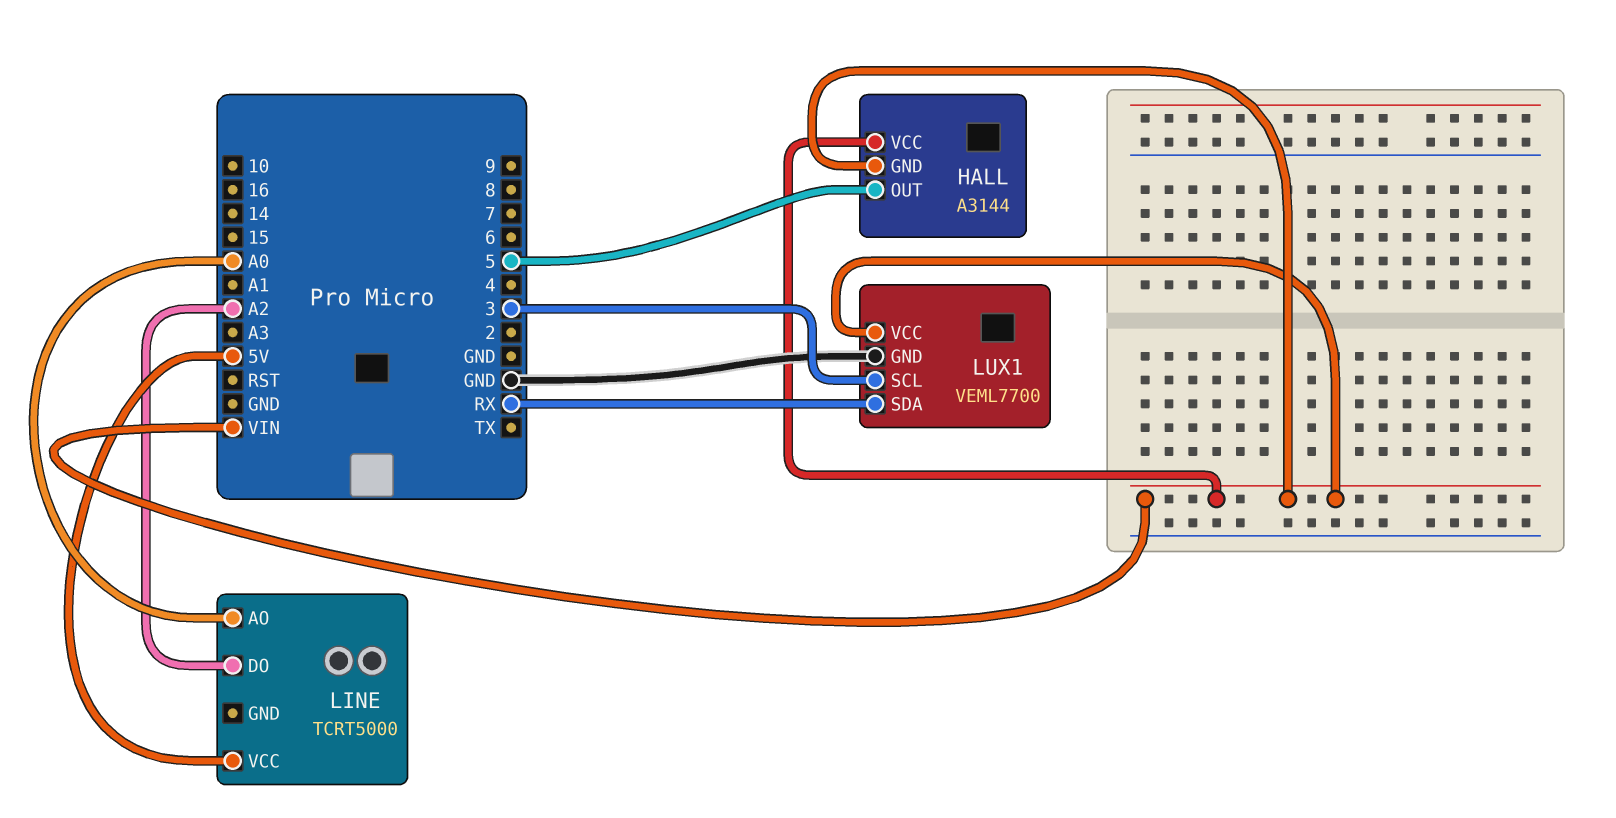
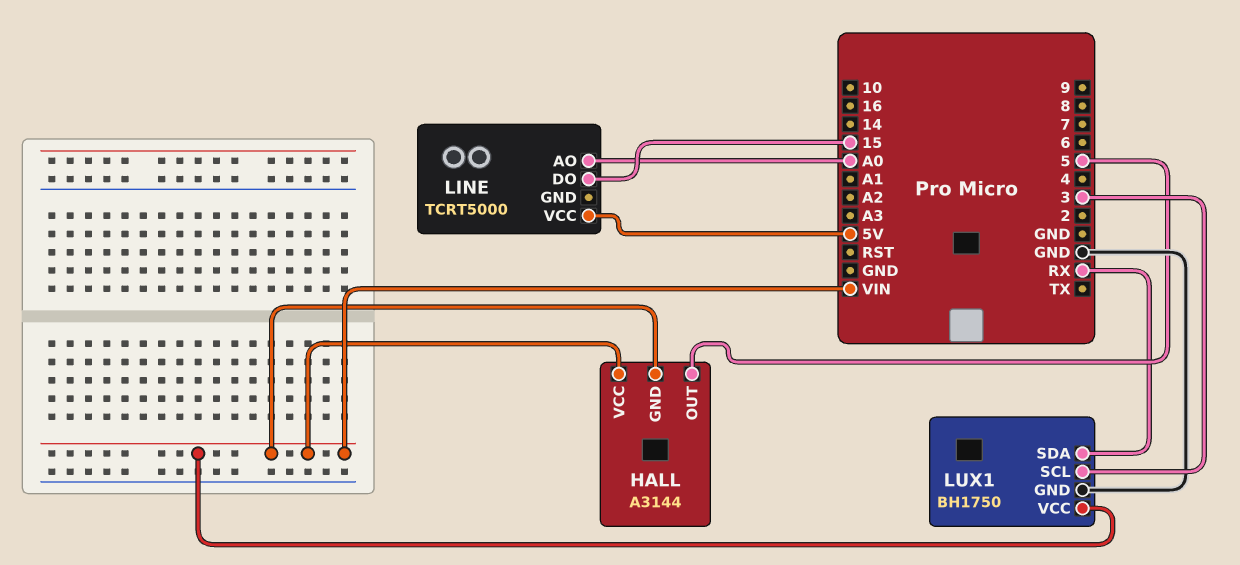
LINE pin DO: A2 -> 15
LUX1: VEML7700 -> BH1750

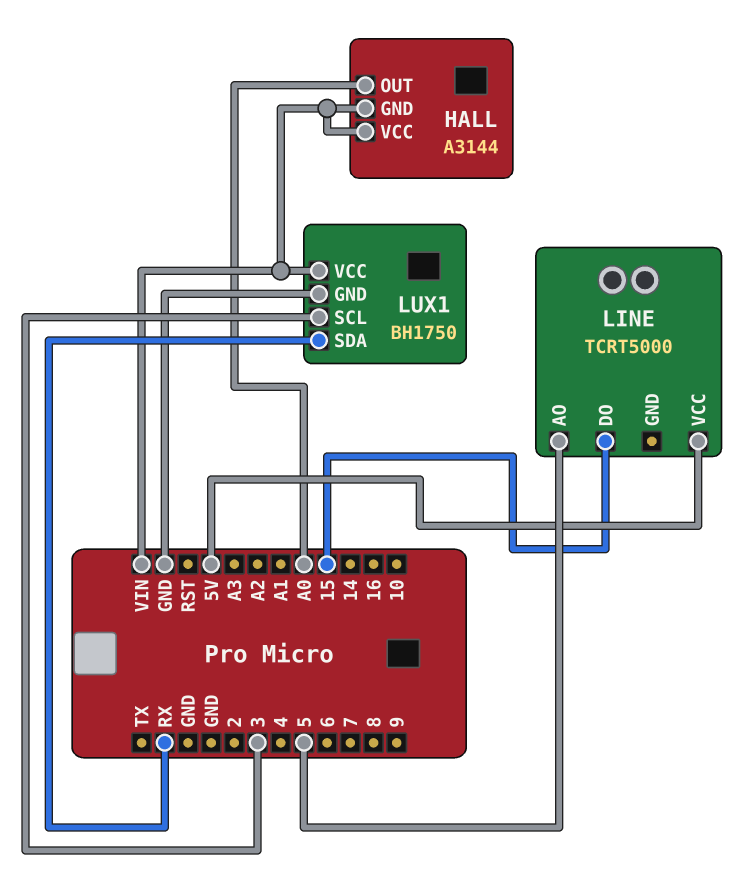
HALL pin OUT: 5 -> A0
LINE pin AO: A0 -> 5

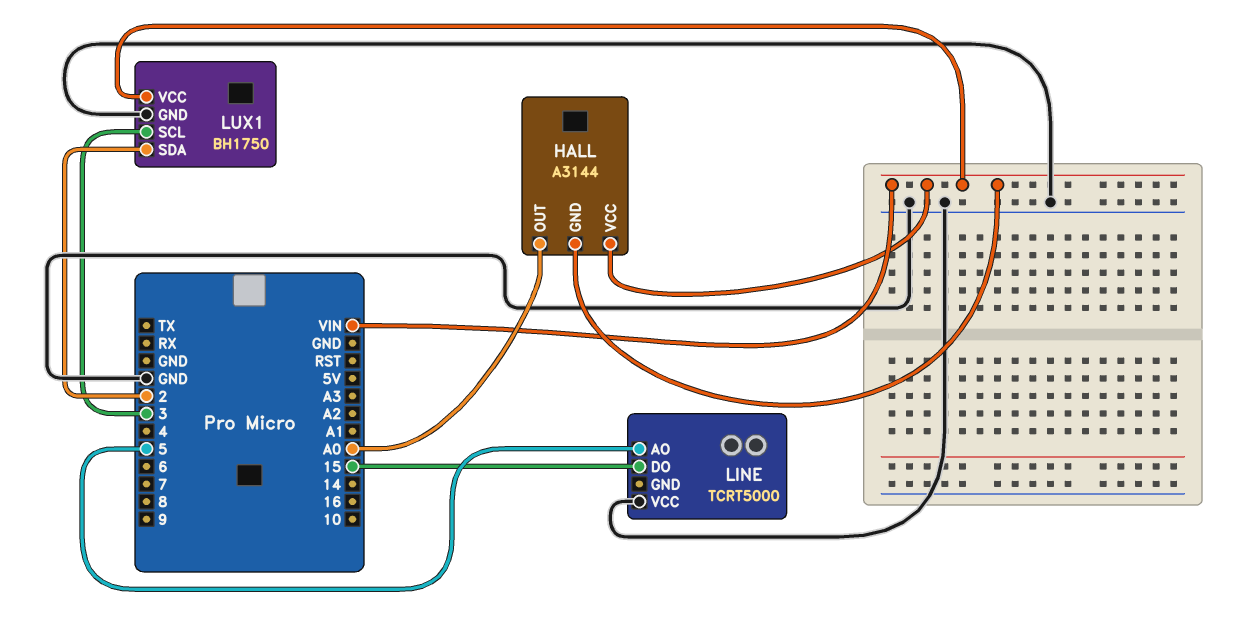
LINE pin VCC: 5V -> GND
LUX1 pin SDA: RX -> 2

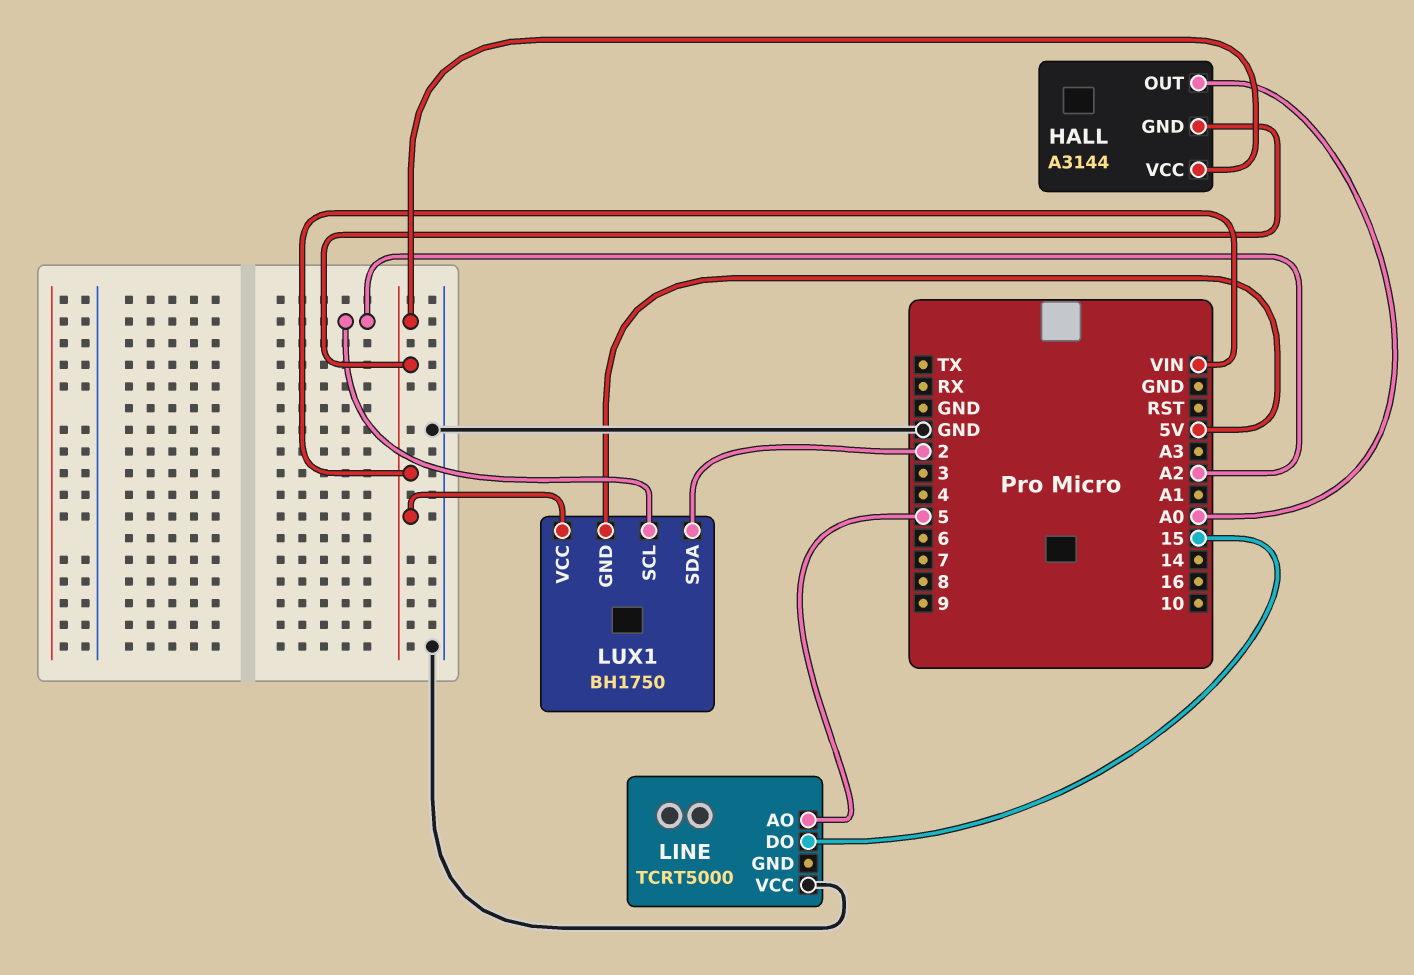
LUX1 pin GND: GND -> 5V
LUX1 pin SCL: 3 -> A2

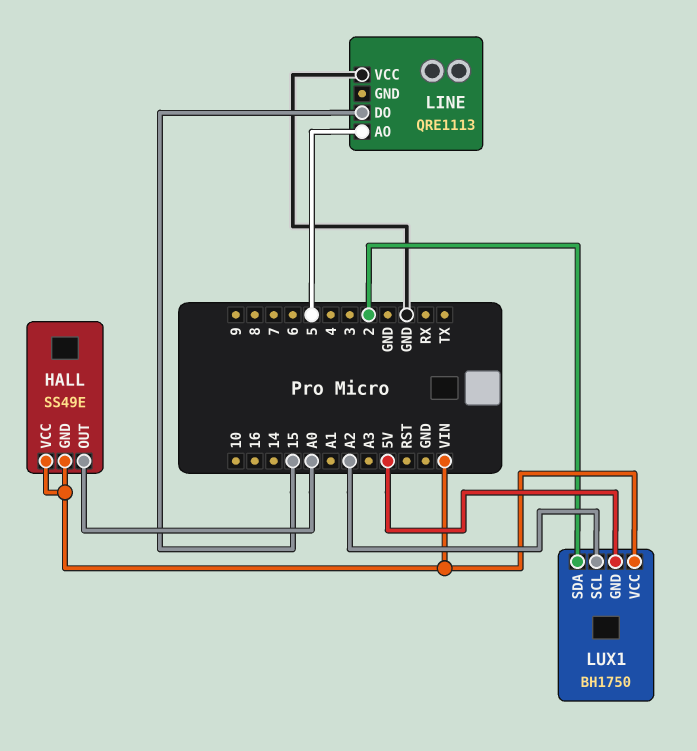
HALL: A3144 -> SS49E
LINE: TCRT5000 -> QRE1113

